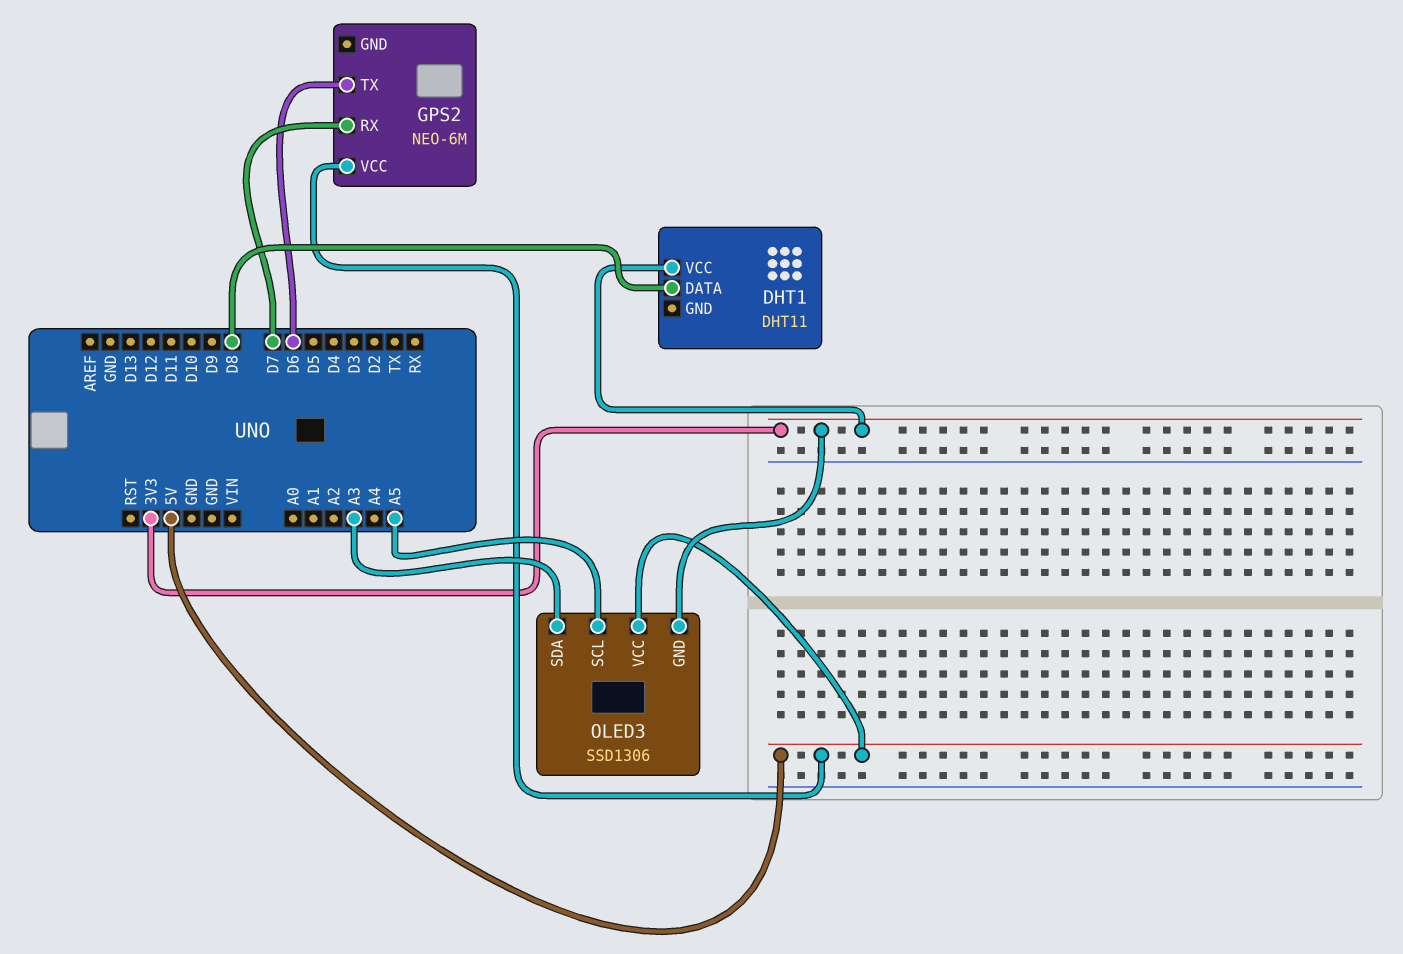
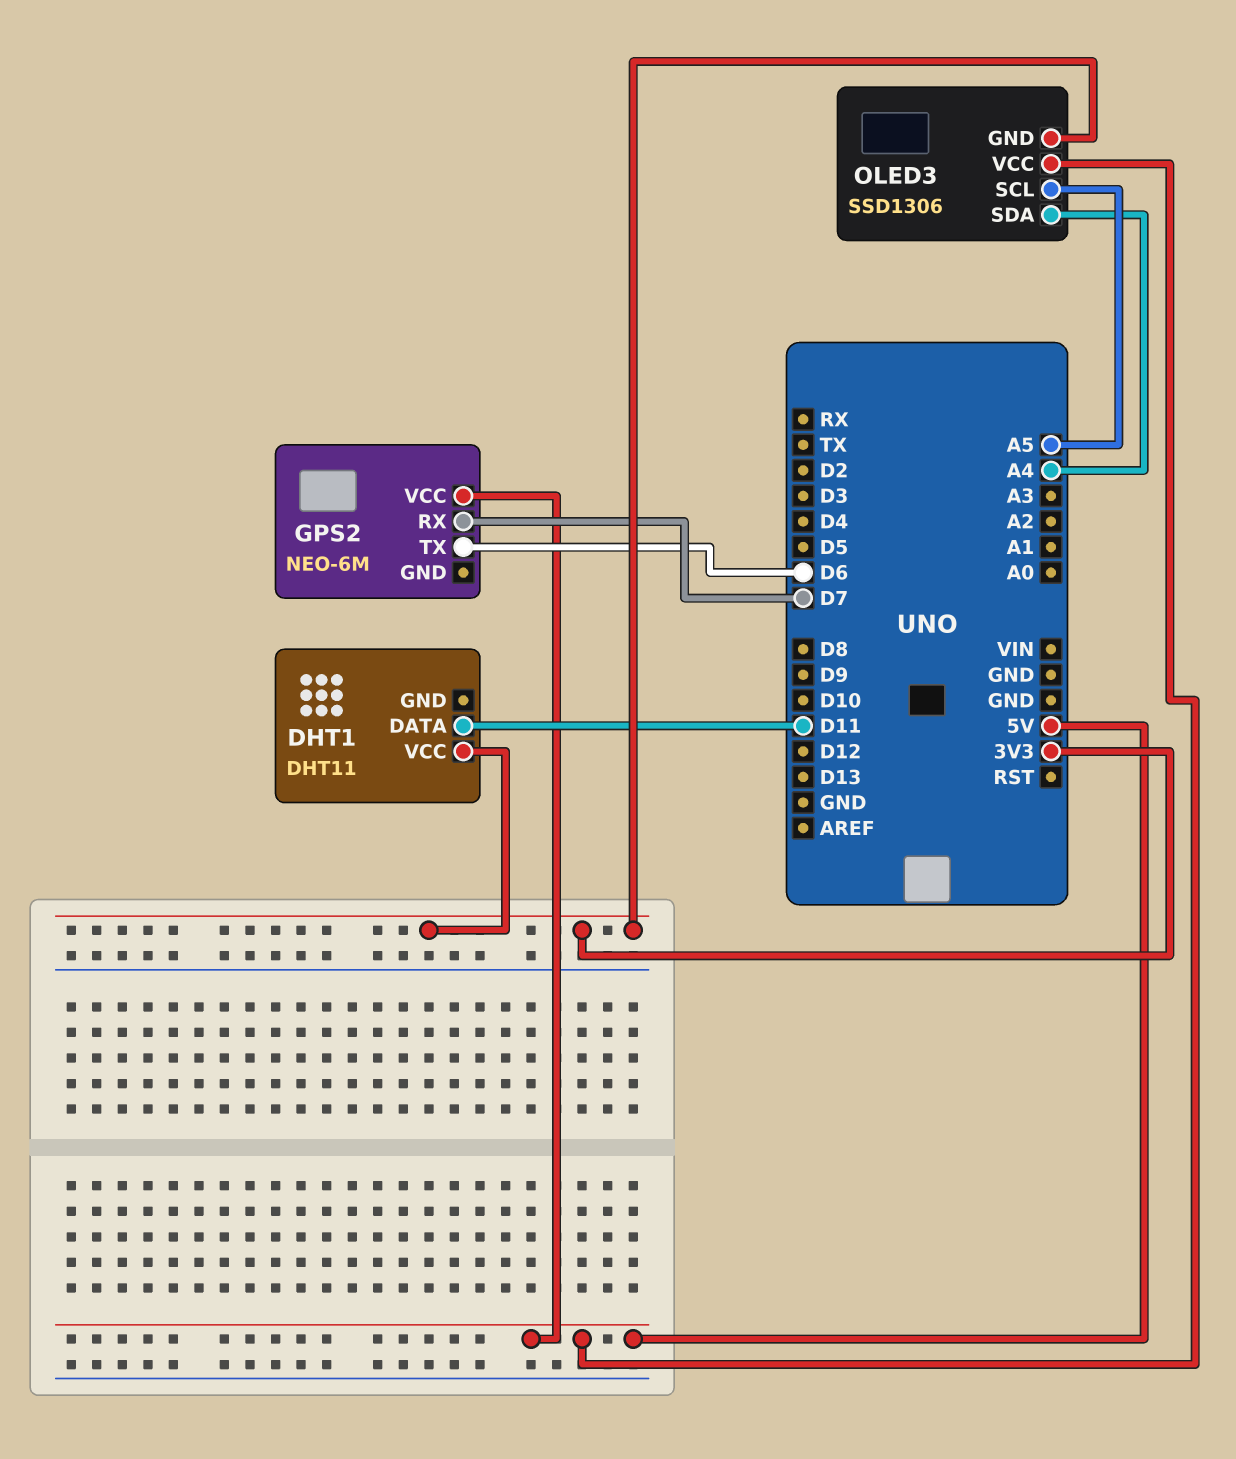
DHT1 pin DATA: D8 -> D11
OLED3 pin SDA: A3 -> A4

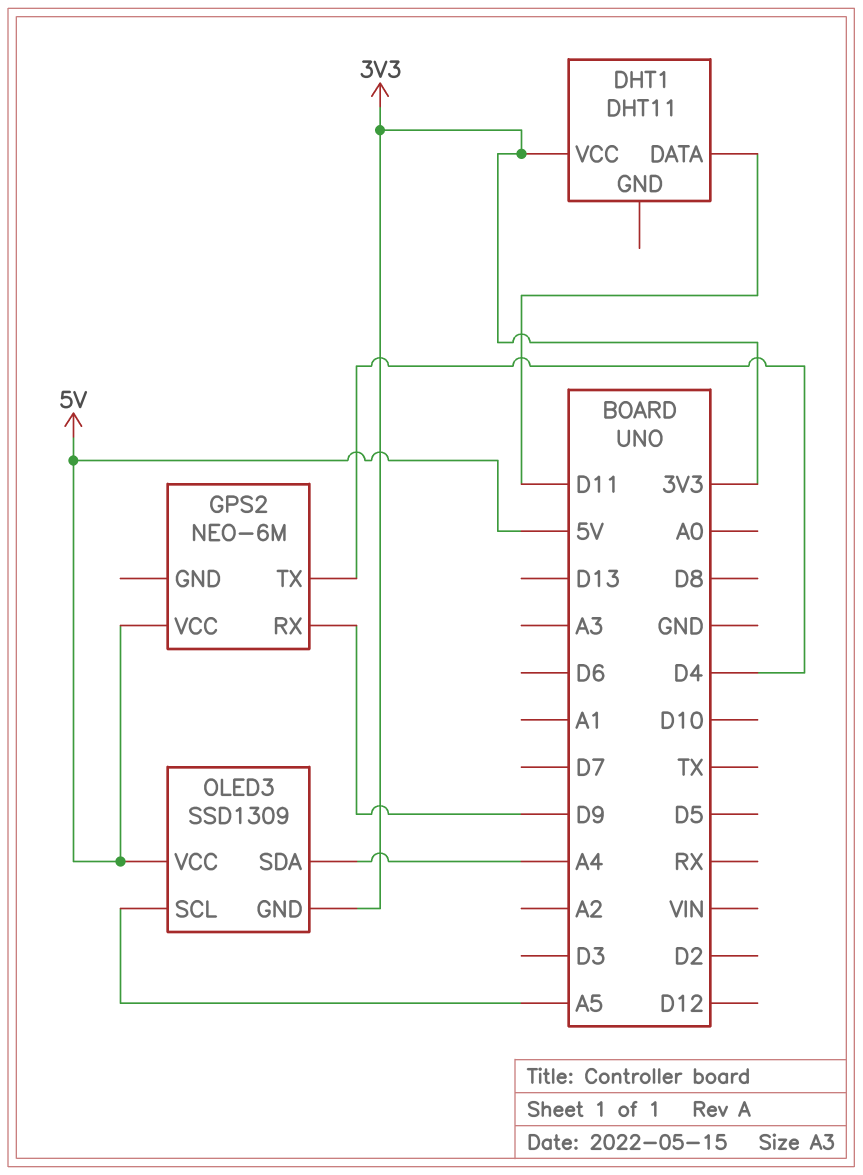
GPS2 pin RX: D7 -> D9
GPS2 pin TX: D6 -> D4
OLED3: SSD1306 -> SSD1309

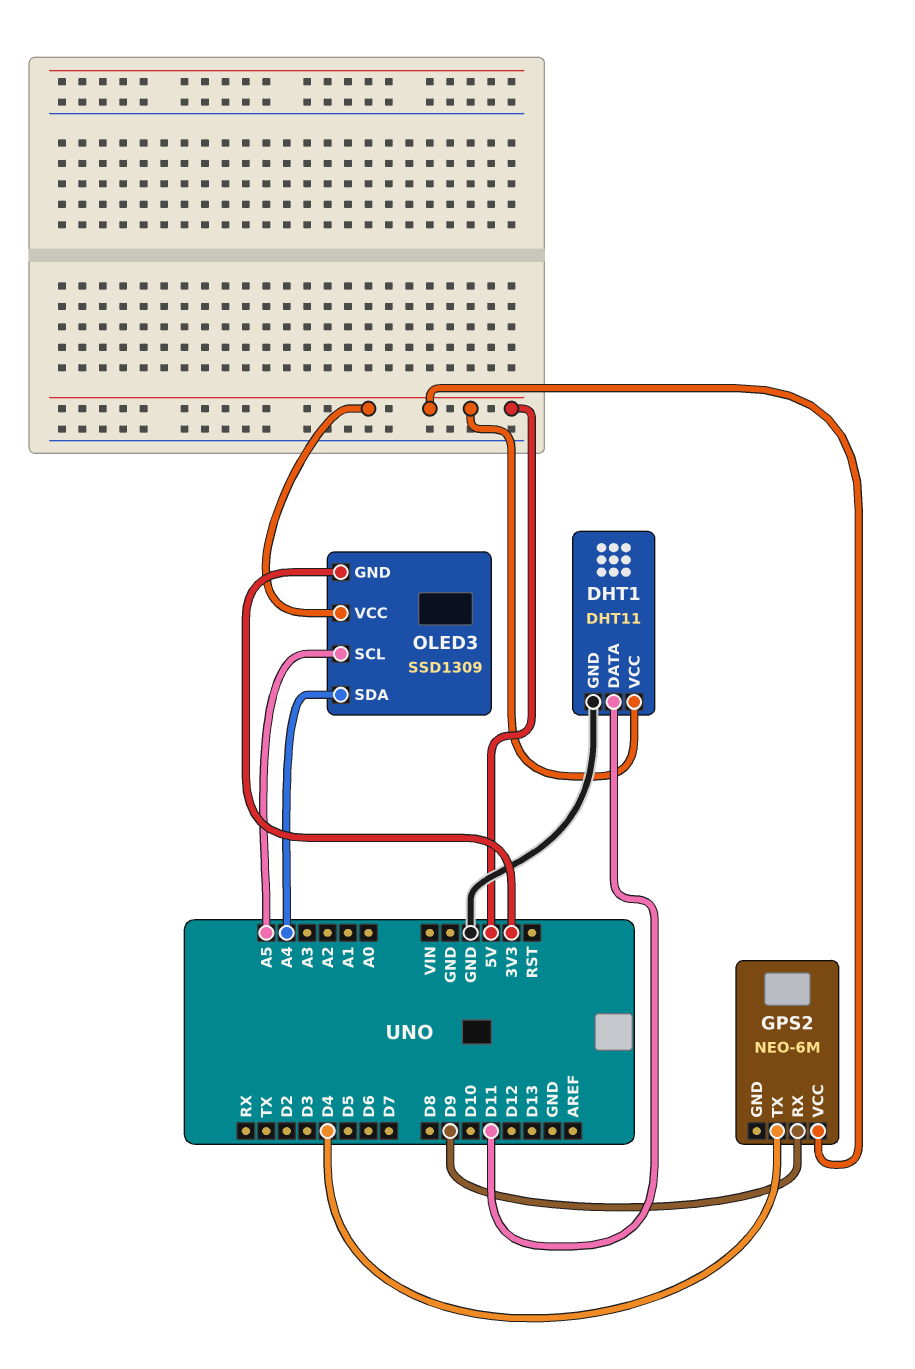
DHT1 pin GND: none -> GND
DHT1 pin VCC: 3V3 -> 5V

